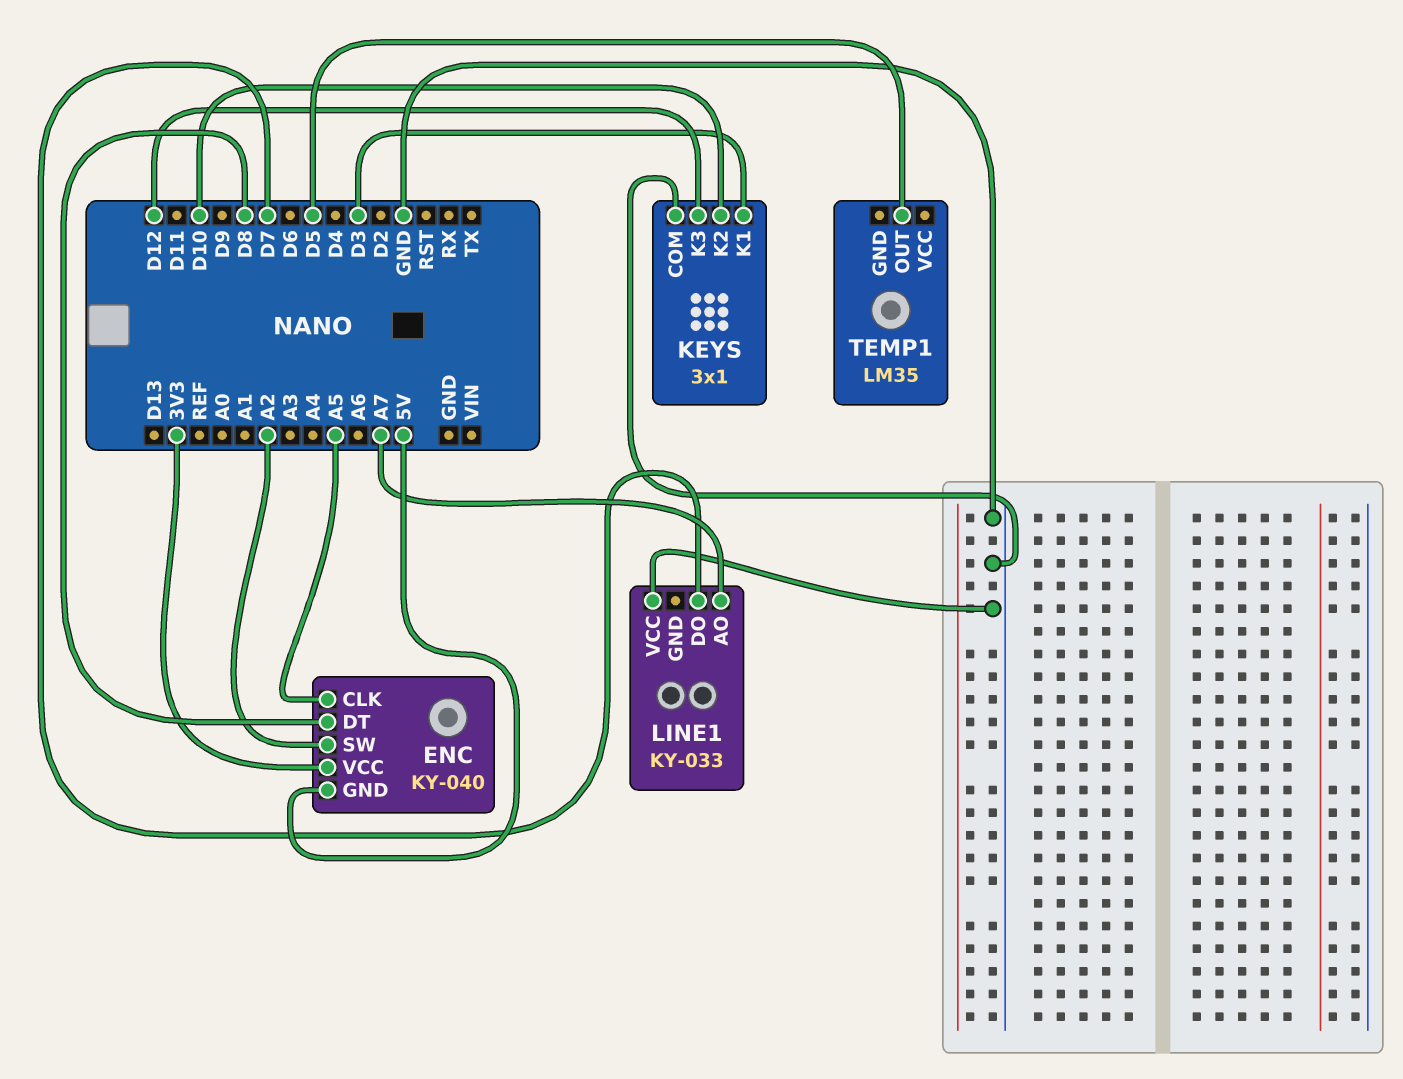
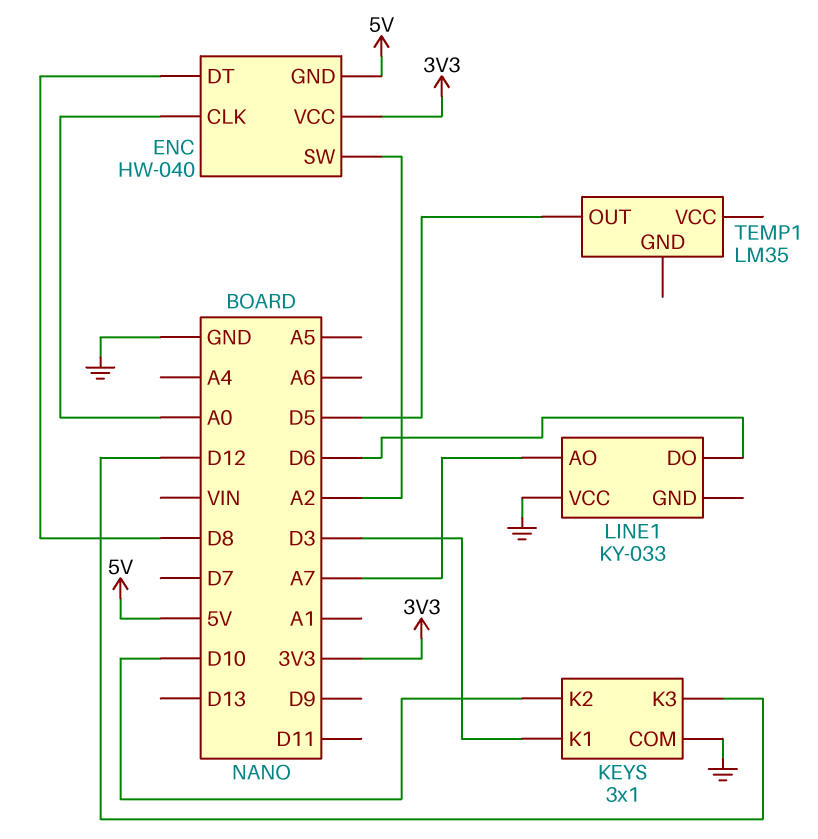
ENC: KY-040 -> HW-040
ENC pin CLK: A5 -> A0
LINE1 pin DO: D7 -> D6

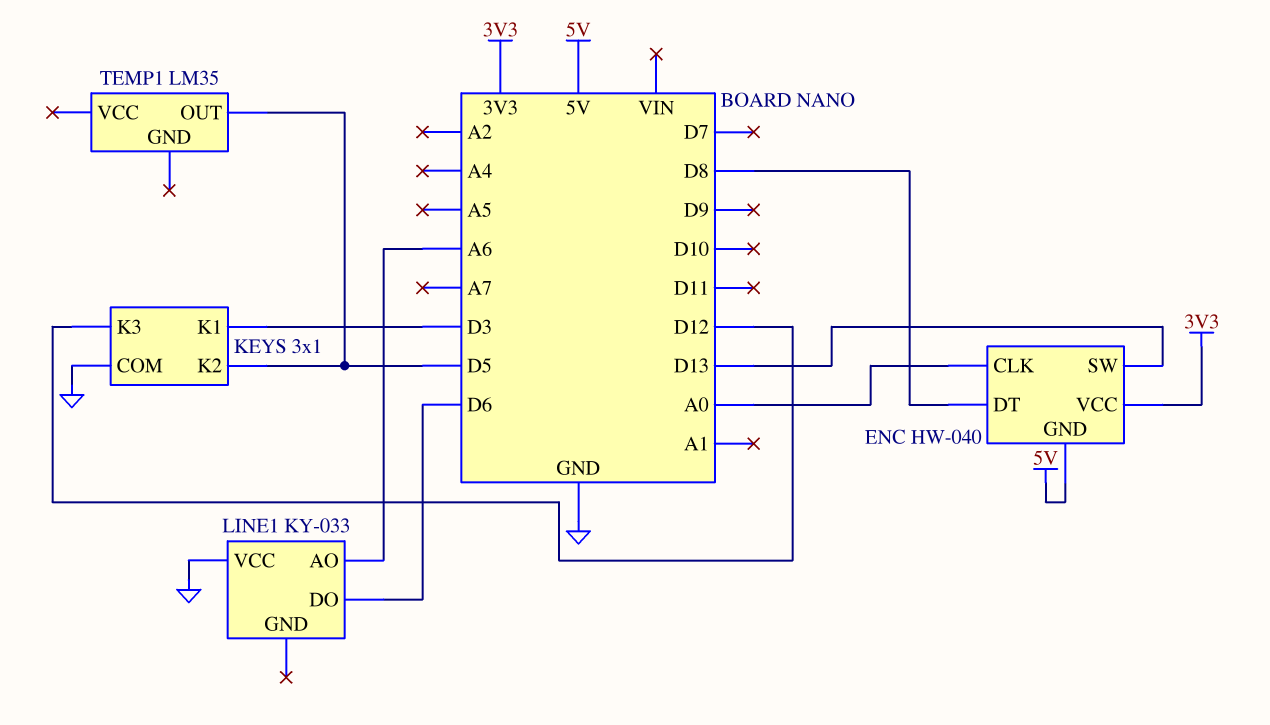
ENC pin SW: A2 -> D13
KEYS pin K2: D10 -> D5
LINE1 pin AO: A7 -> A6

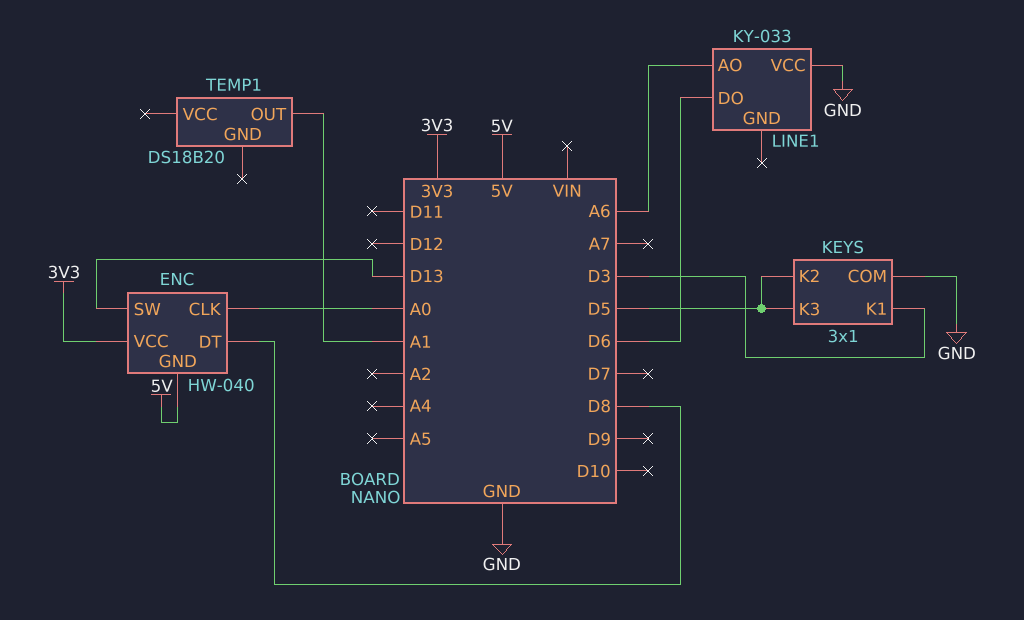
KEYS pin K3: D12 -> D5
TEMP1: LM35 -> DS18B20
TEMP1 pin OUT: D5 -> A1

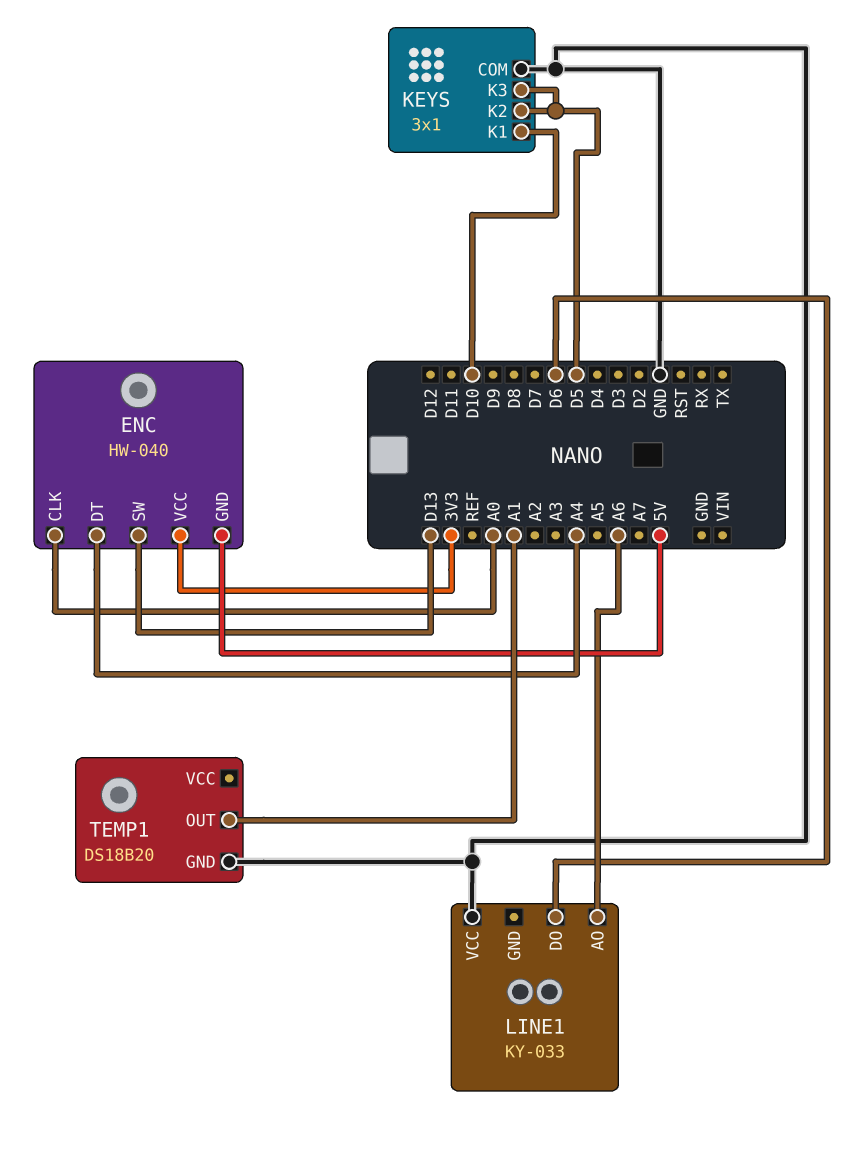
ENC pin DT: D8 -> A4
KEYS pin K1: D3 -> D10
TEMP1 pin GND: none -> GND

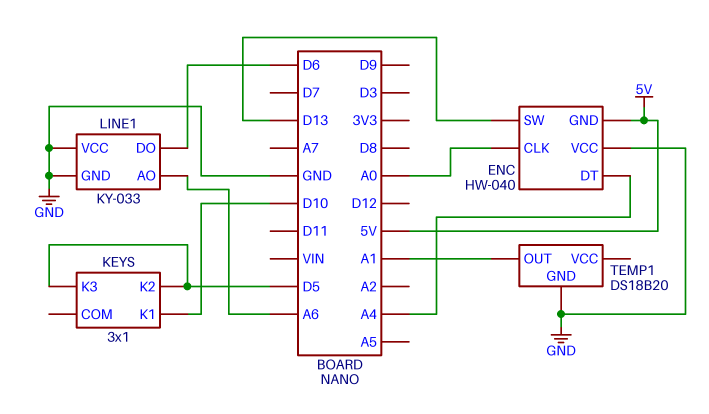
ENC pin VCC: 3V3 -> GND
KEYS pin COM: GND -> none
LINE1 pin GND: none -> GND

